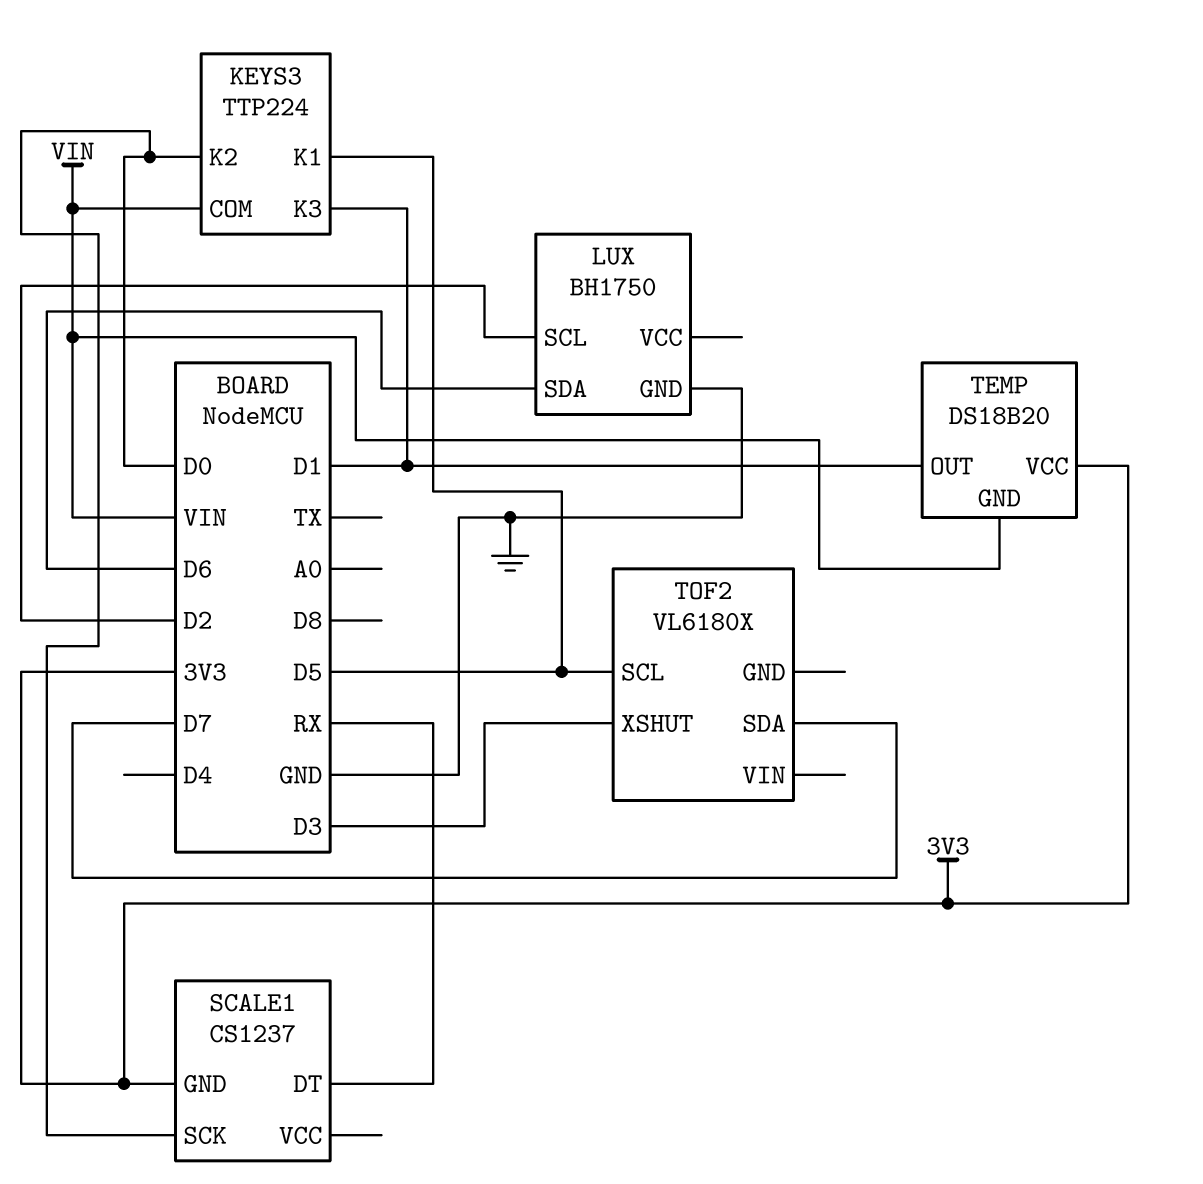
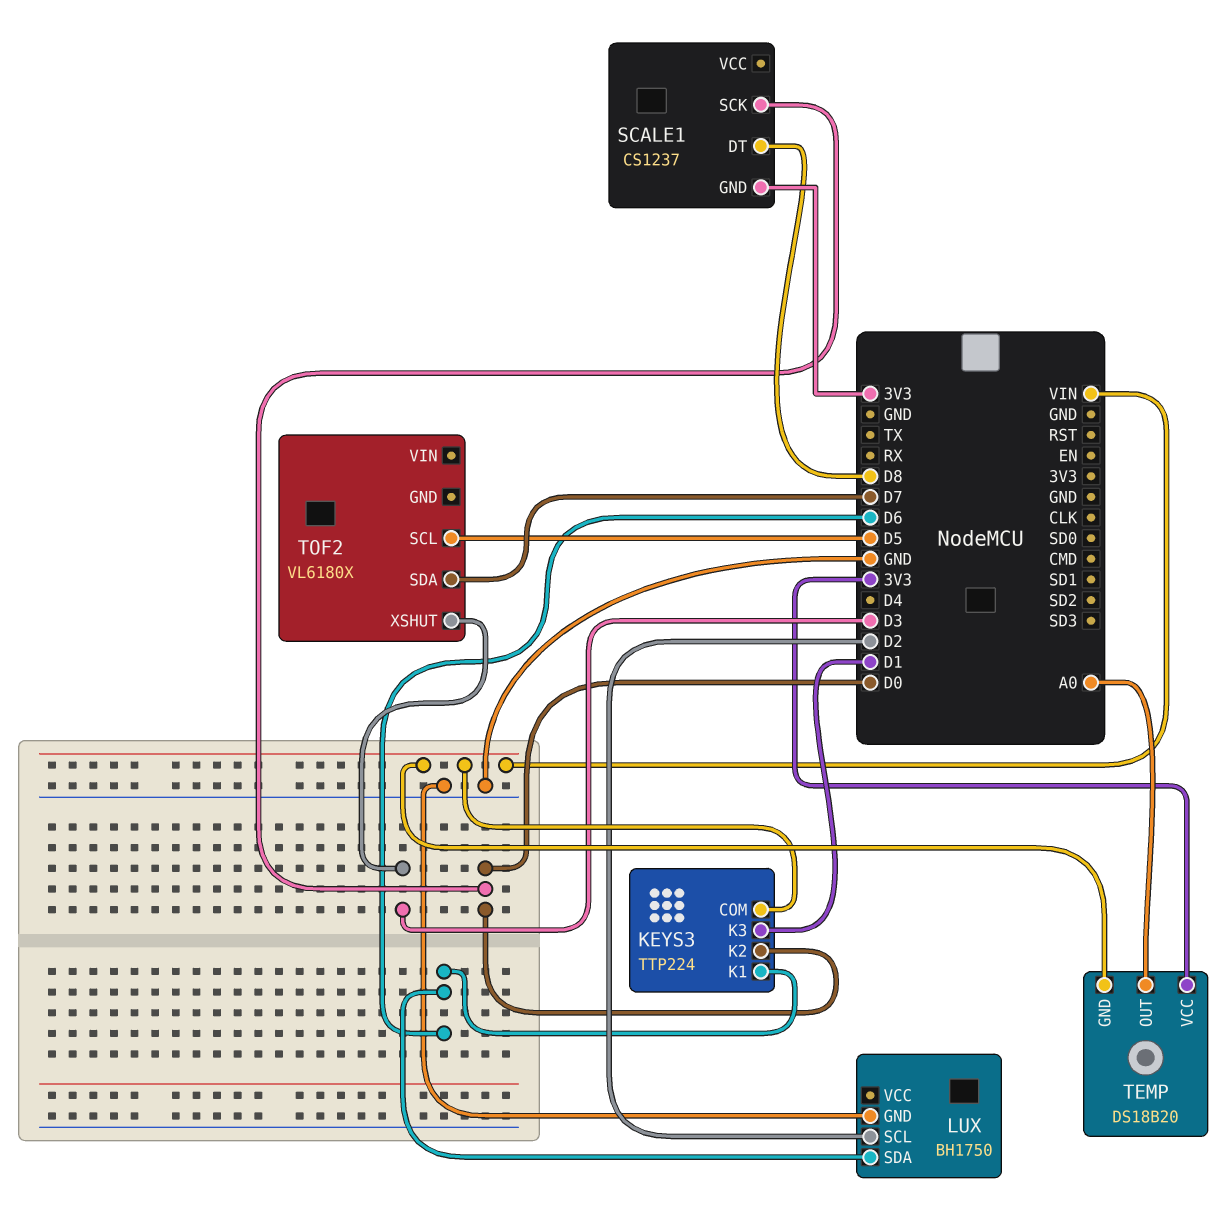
KEYS3 pin K1: D5 -> D6
SCALE1 pin DT: RX -> D8
TEMP pin OUT: D1 -> A0

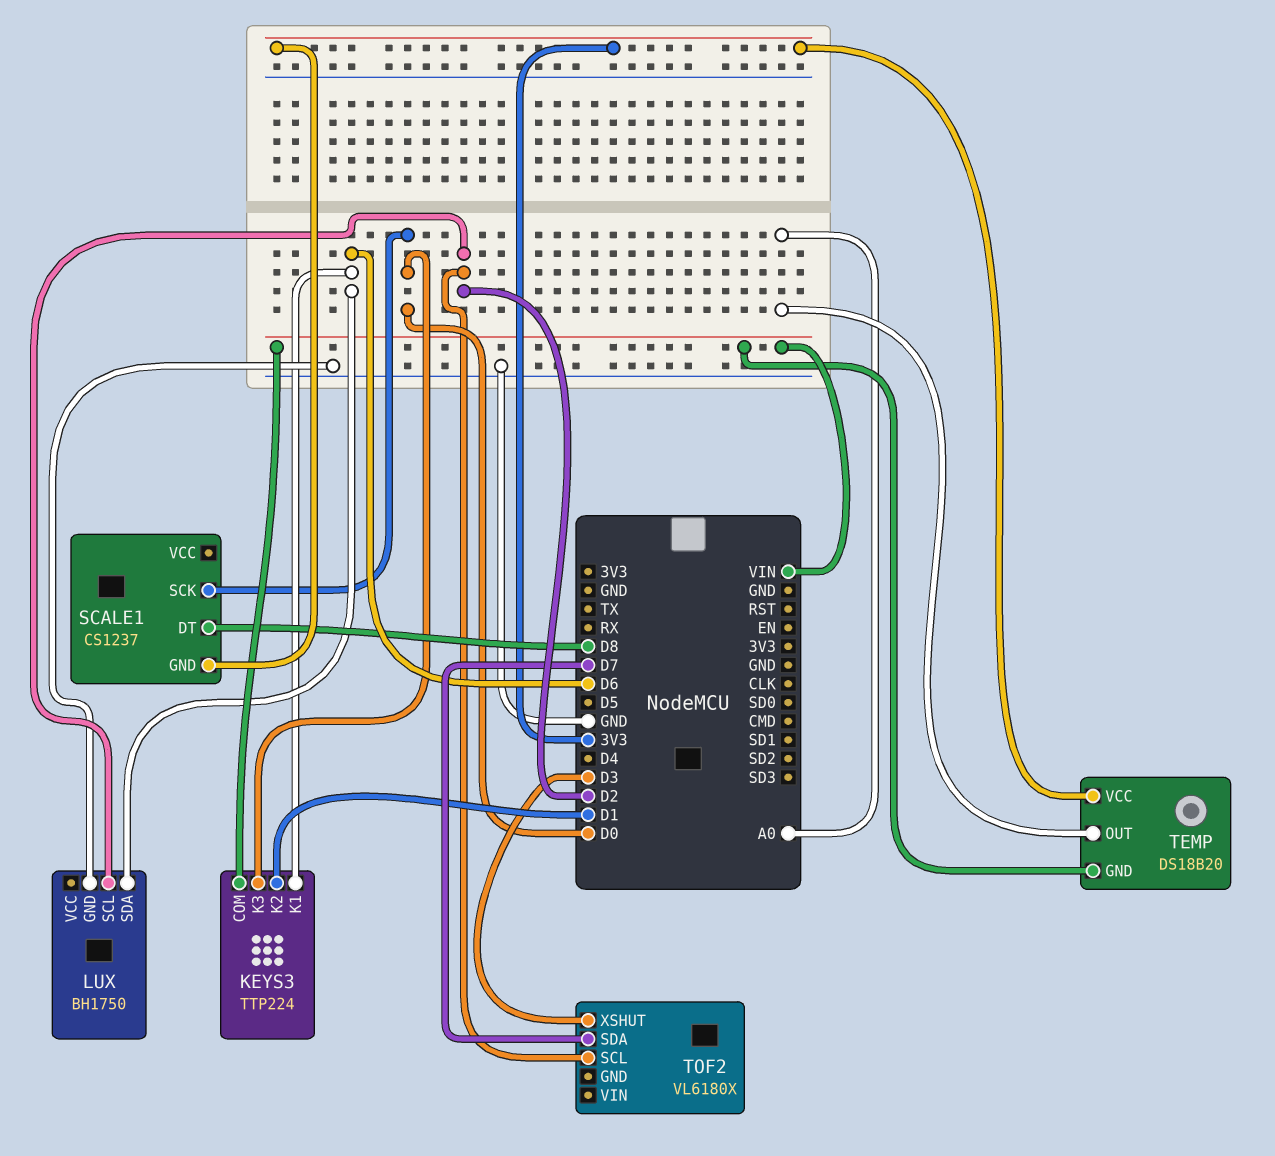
KEYS3 pin K2: D0 -> D1
KEYS3 pin K3: D1 -> D0
TOF2 pin SCL: D5 -> D2

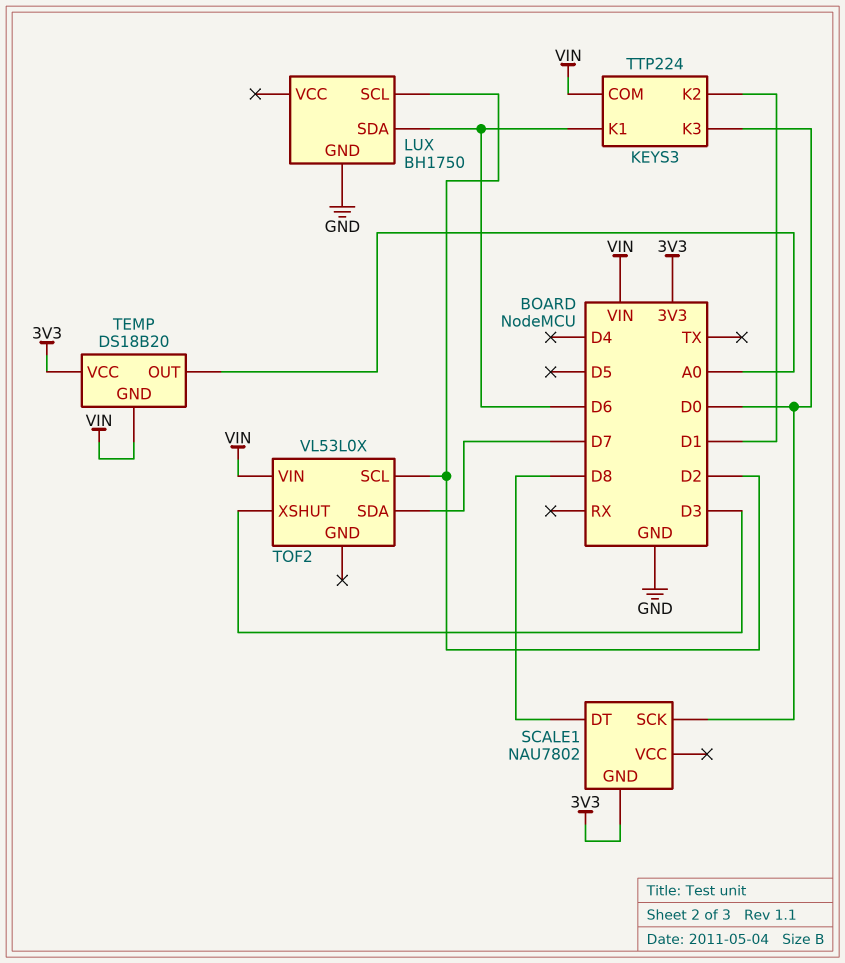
SCALE1: CS1237 -> NAU7802
TOF2: VL6180X -> VL53L0X
TOF2 pin VIN: none -> VIN

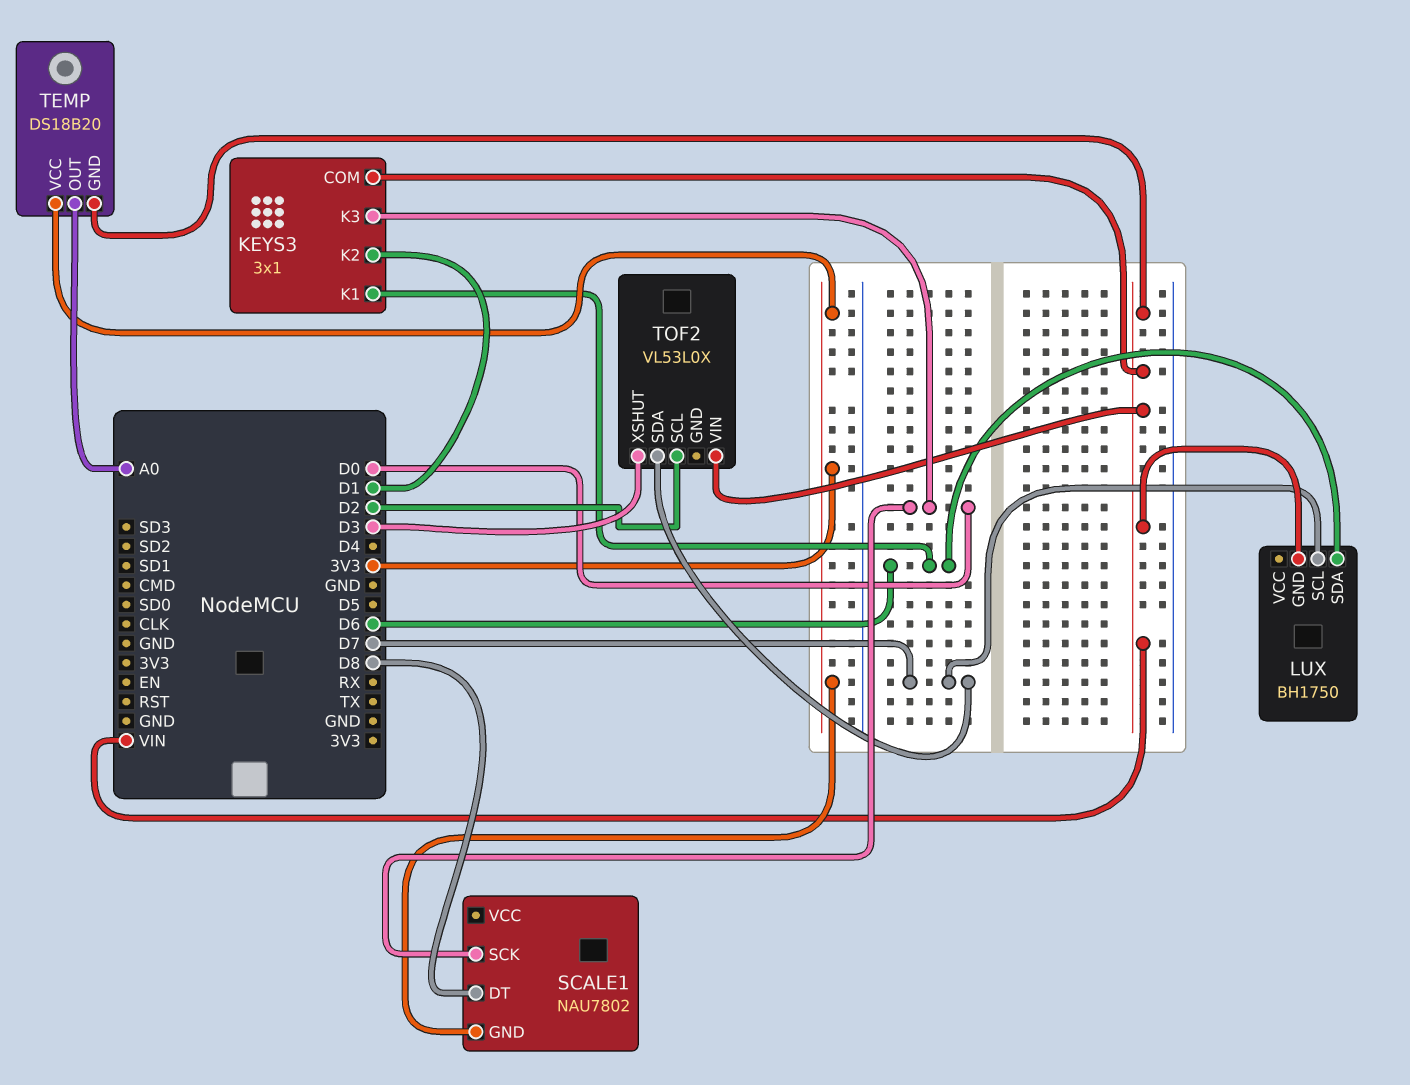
KEYS3: TTP224 -> 3x1
LUX pin GND: GND -> VIN
LUX pin SCL: D2 -> D7

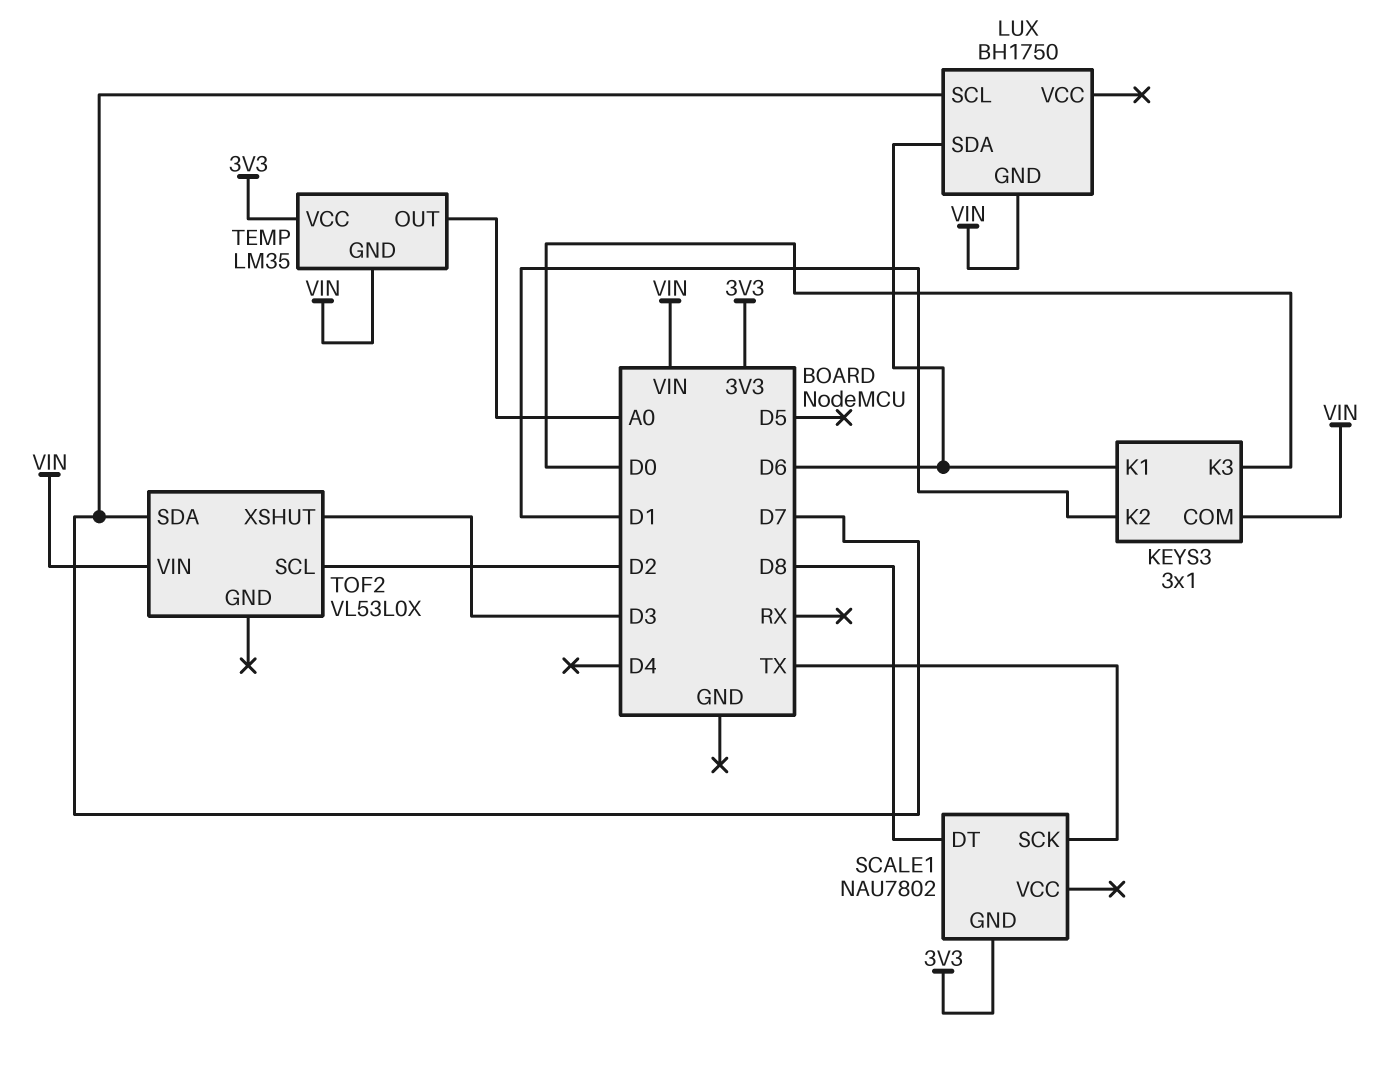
SCALE1 pin SCK: D0 -> TX
TEMP: DS18B20 -> LM35

